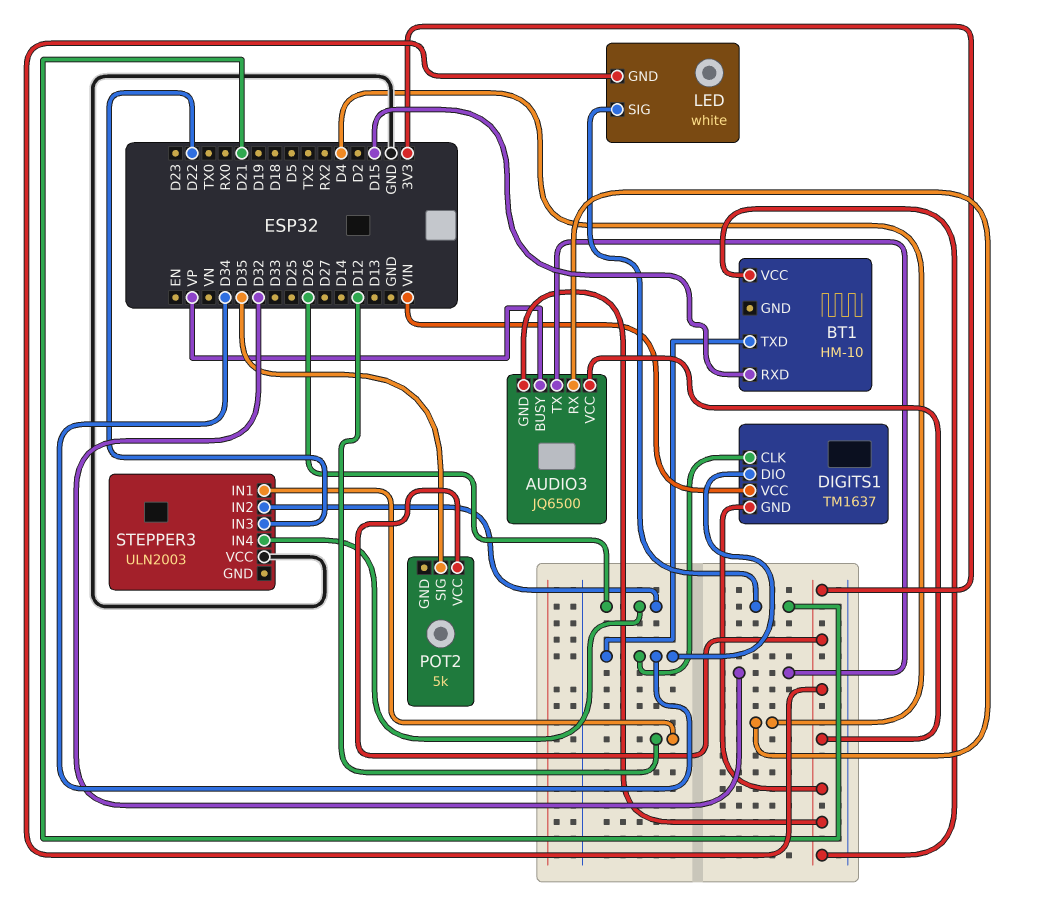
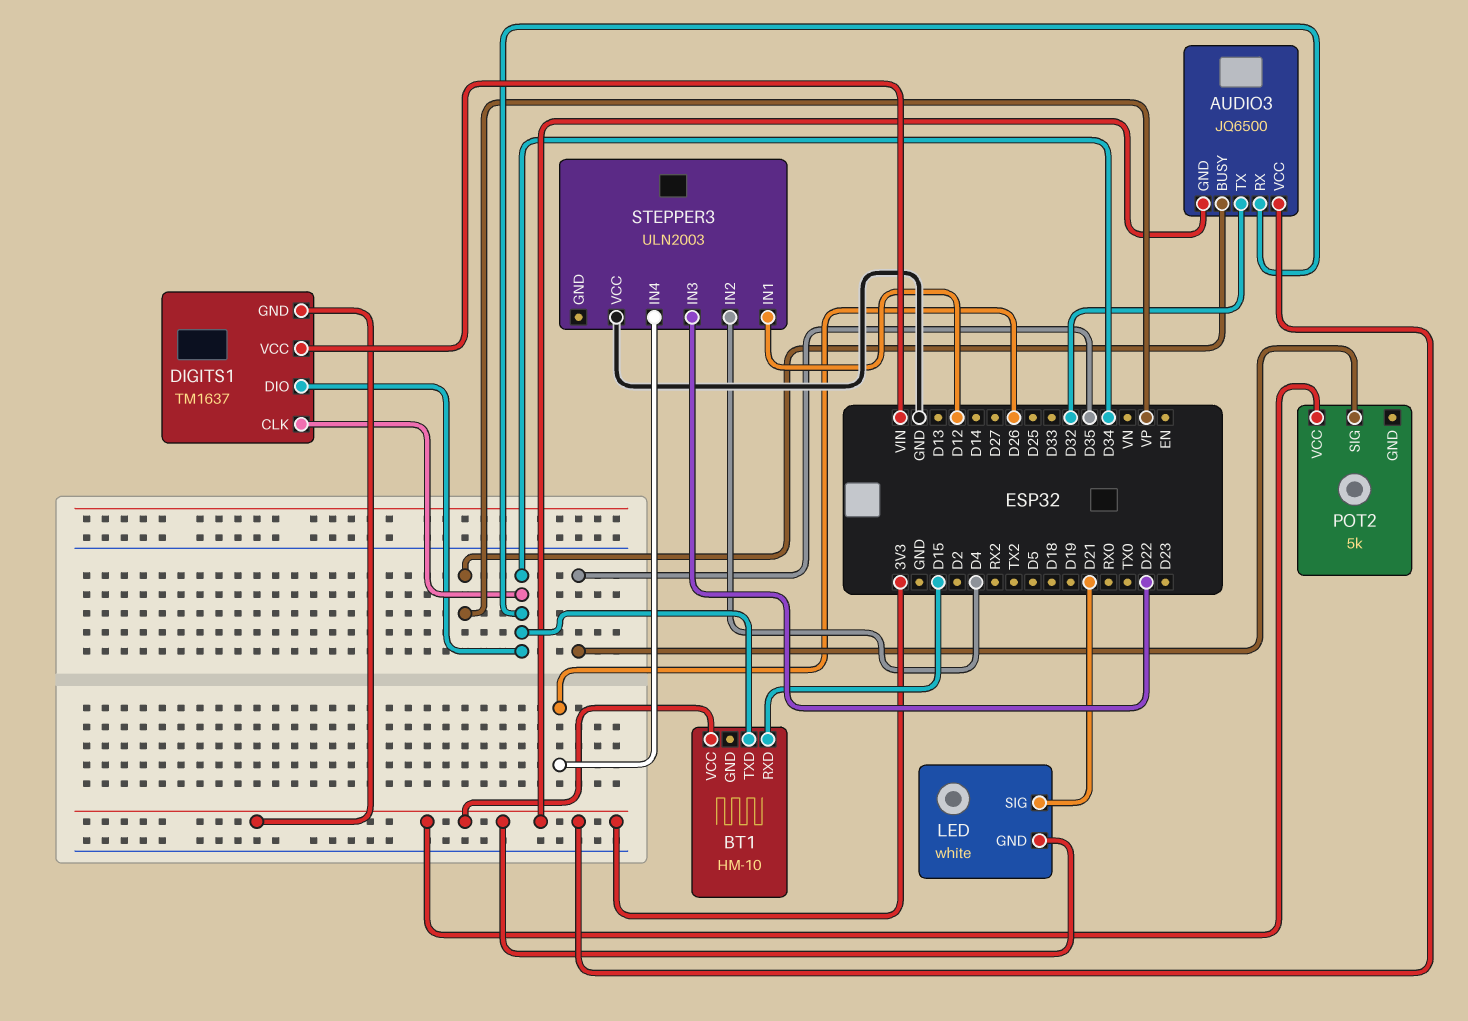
AUDIO3 pin RX: D4 -> D34
STEPPER3 pin IN2: D26 -> D4

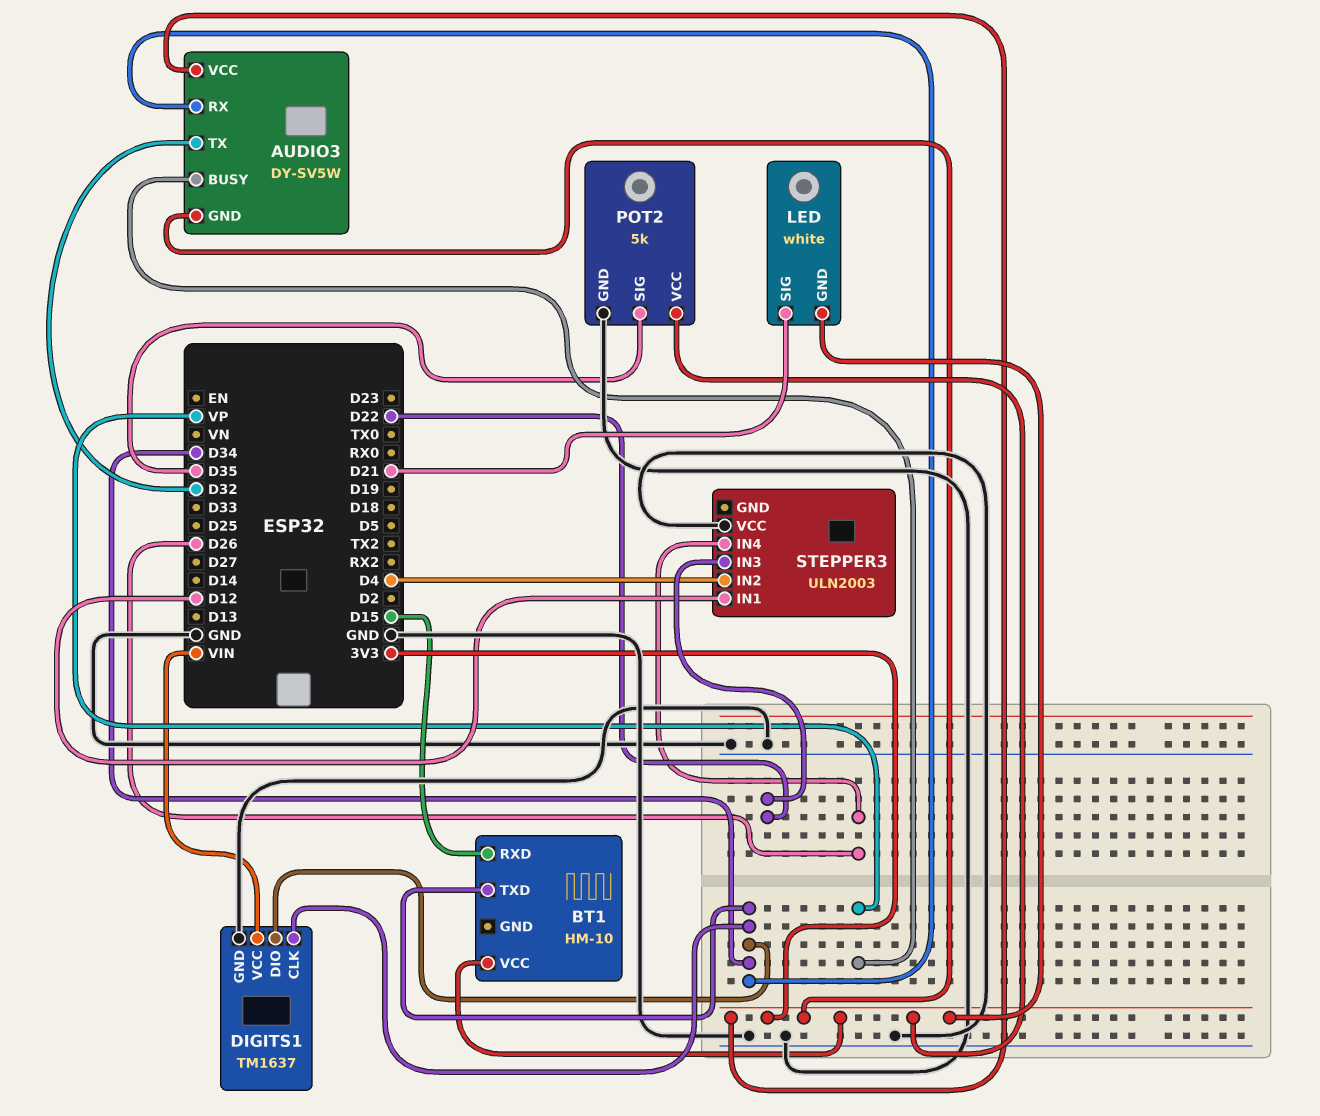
AUDIO3: JQ6500 -> DY-SV5W
DIGITS1 pin GND: 3V3 -> GND
POT2 pin GND: none -> GND

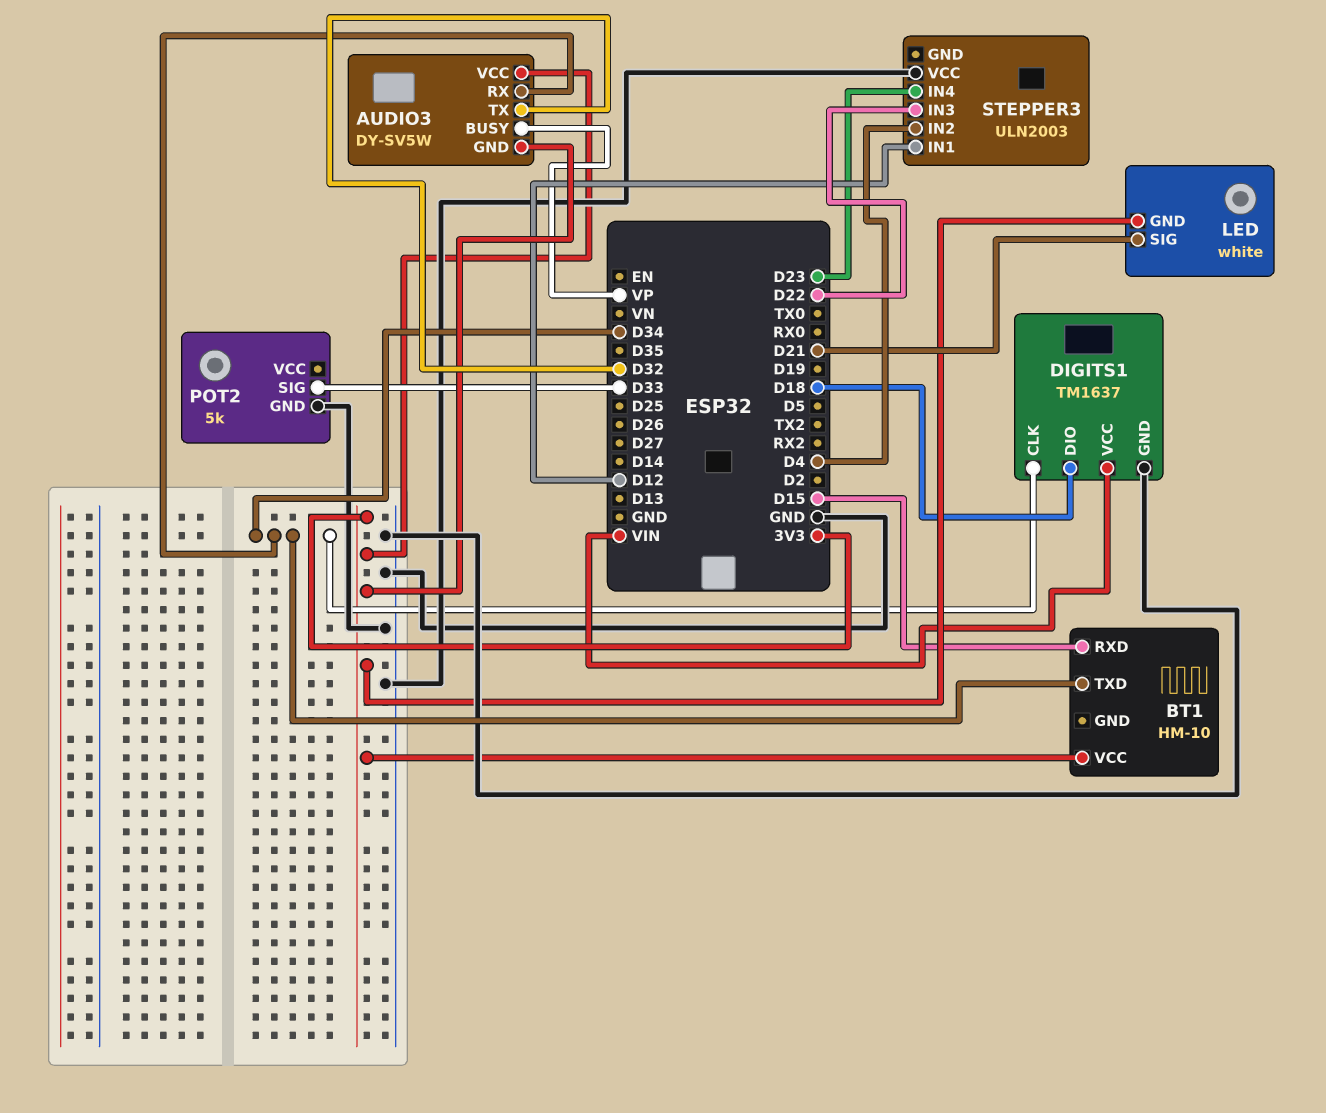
DIGITS1 pin DIO: D34 -> D18
POT2 pin SIG: D35 -> D33
POT2 pin VCC: 3V3 -> none
STEPPER3 pin IN4: D26 -> D23

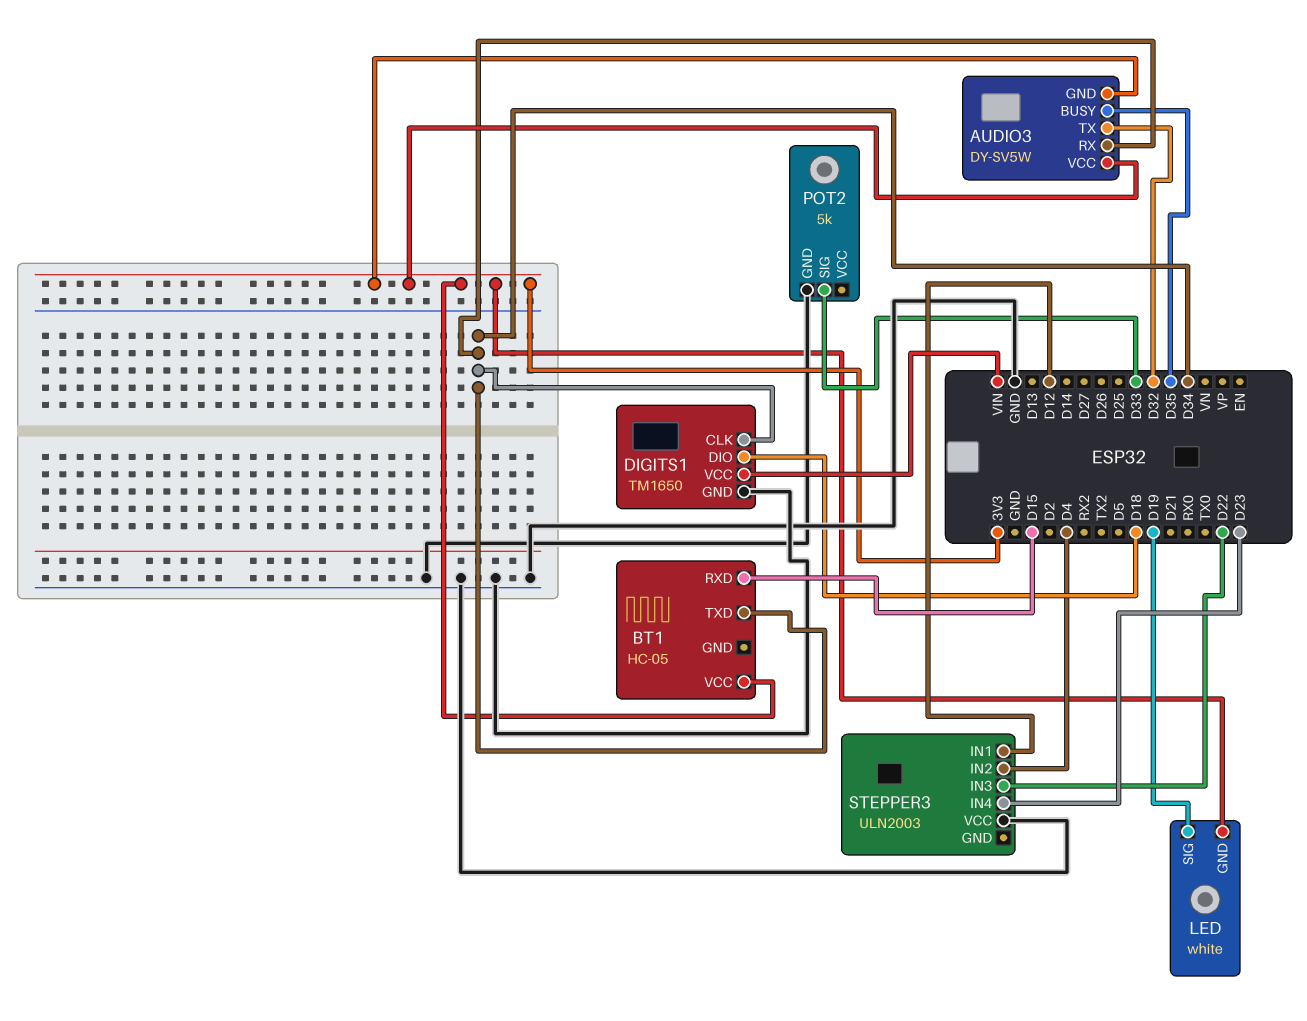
AUDIO3 pin BUSY: VP -> D35
BT1: HM-10 -> HC-05
DIGITS1: TM1637 -> TM1650
LED pin SIG: D21 -> D19

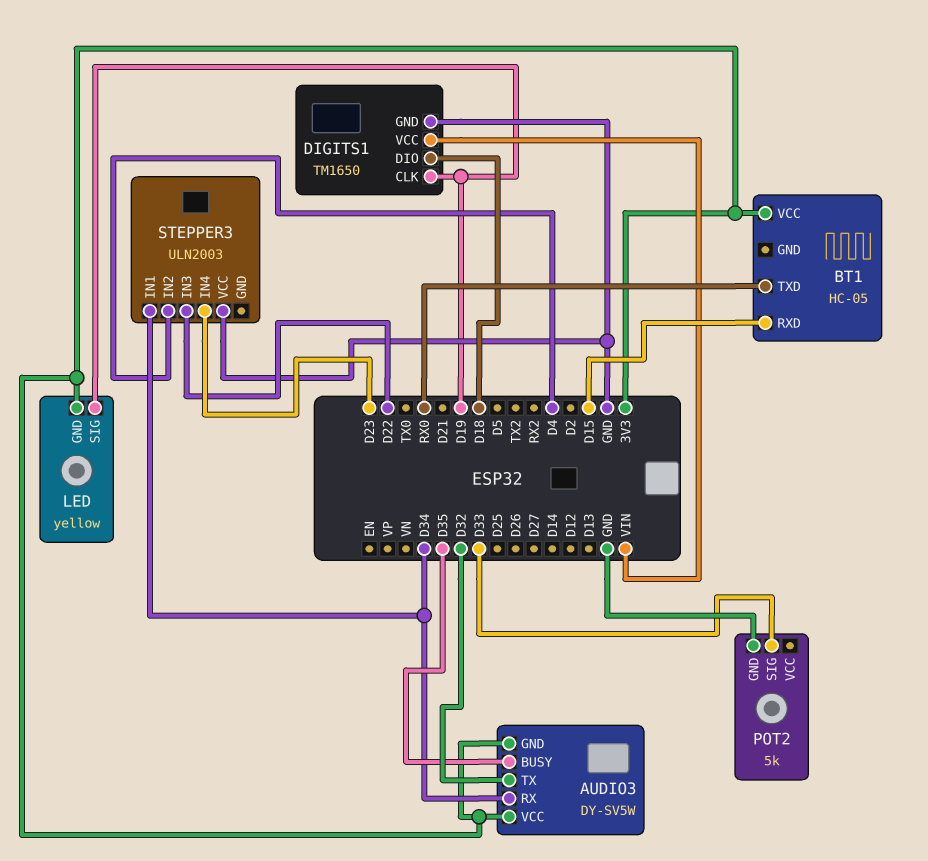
BT1 pin TXD: D34 -> RX0
DIGITS1 pin CLK: D34 -> D19
LED: white -> yellow
STEPPER3 pin IN1: D12 -> D34

